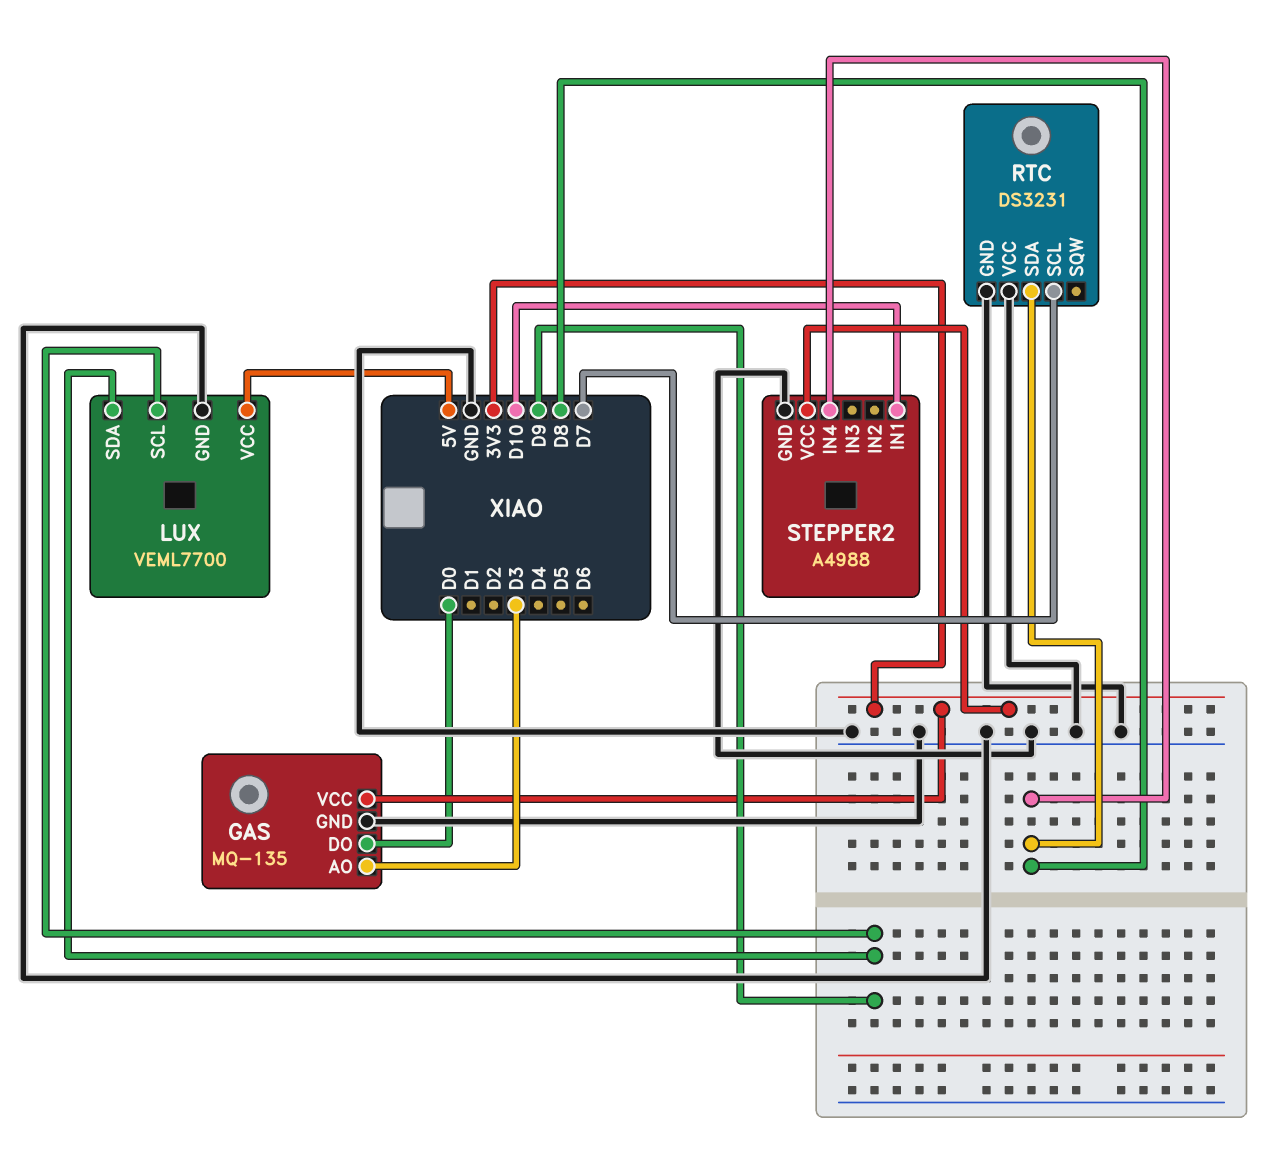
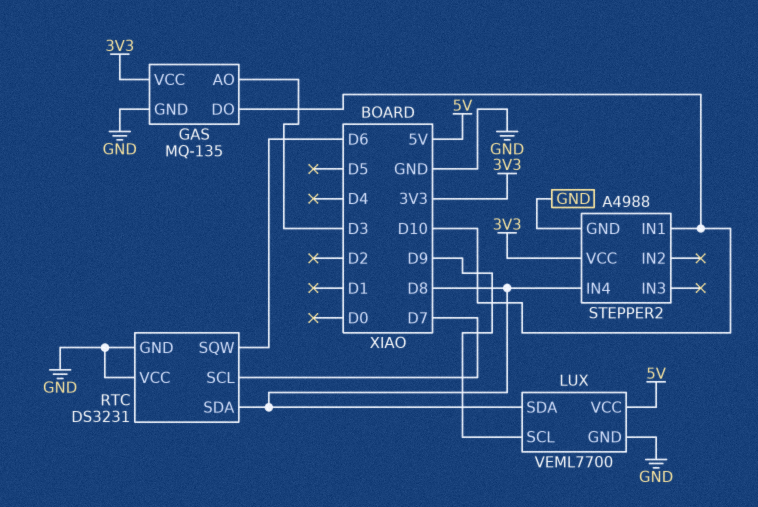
GAS pin DO: D0 -> D10
LUX pin SDA: D9 -> D8
RTC pin SQW: none -> D6

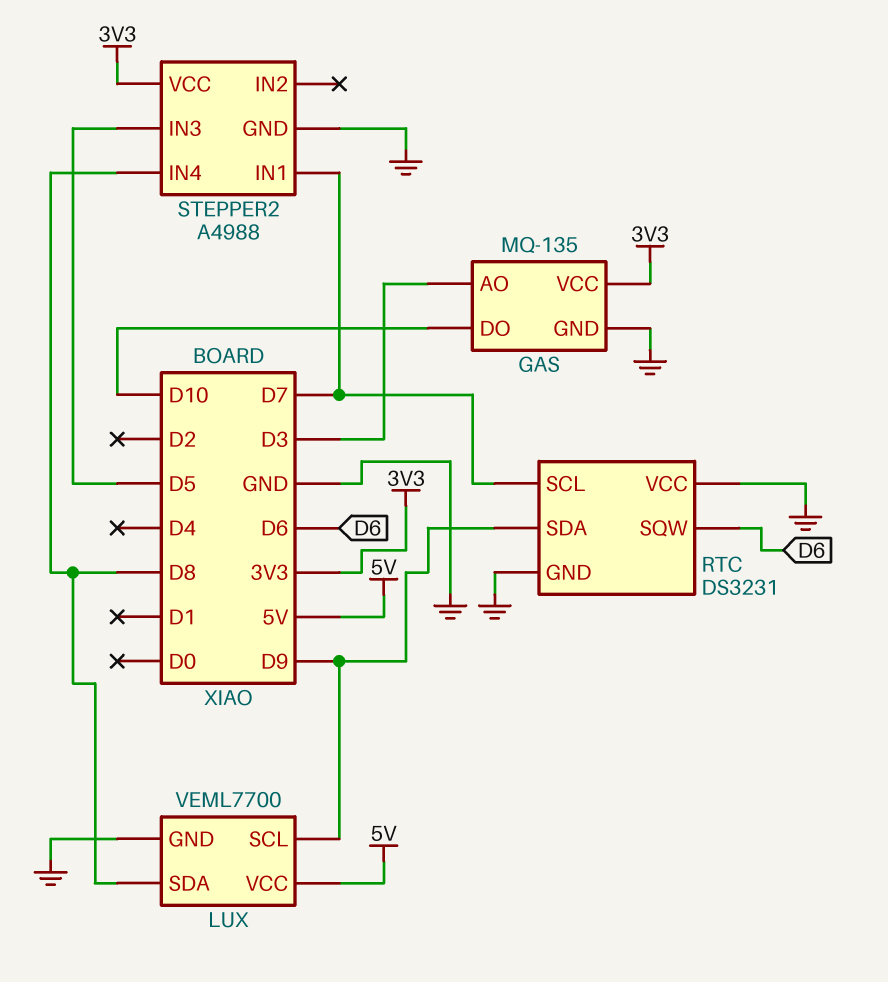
RTC pin SDA: D8 -> D9
STEPPER2 pin IN1: D10 -> D7
STEPPER2 pin IN3: none -> D5

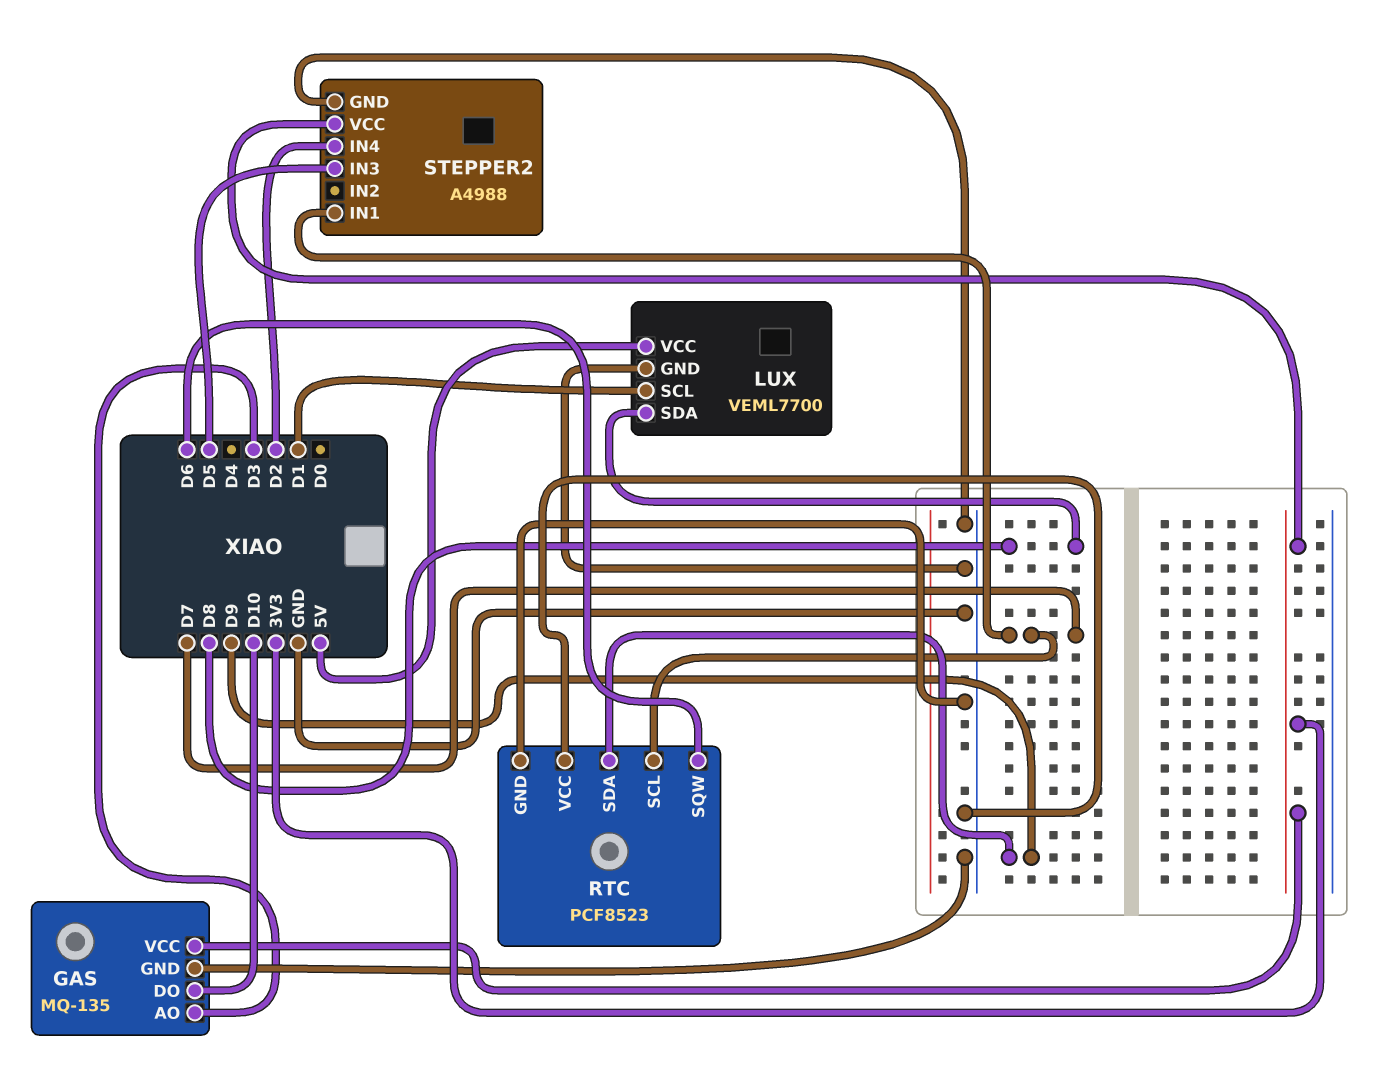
LUX pin SCL: D9 -> D1
RTC: DS3231 -> PCF8523
STEPPER2 pin IN4: D8 -> D2

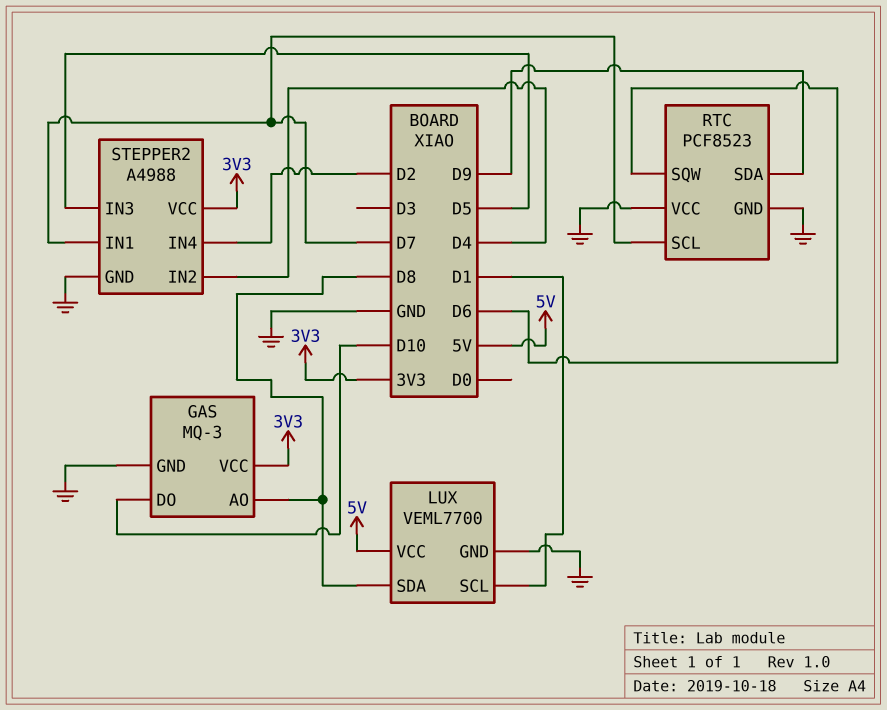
GAS: MQ-135 -> MQ-3
GAS pin AO: D3 -> D8
STEPPER2 pin IN2: none -> D4

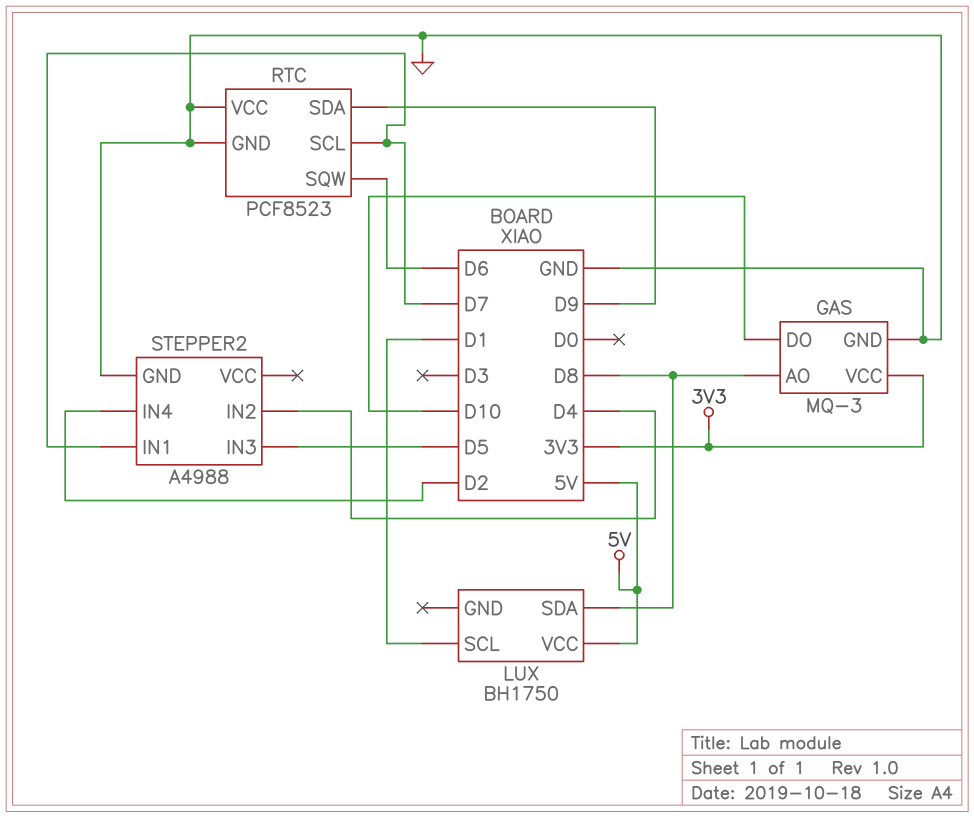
LUX: VEML7700 -> BH1750
LUX pin GND: GND -> none
STEPPER2 pin VCC: 3V3 -> none

